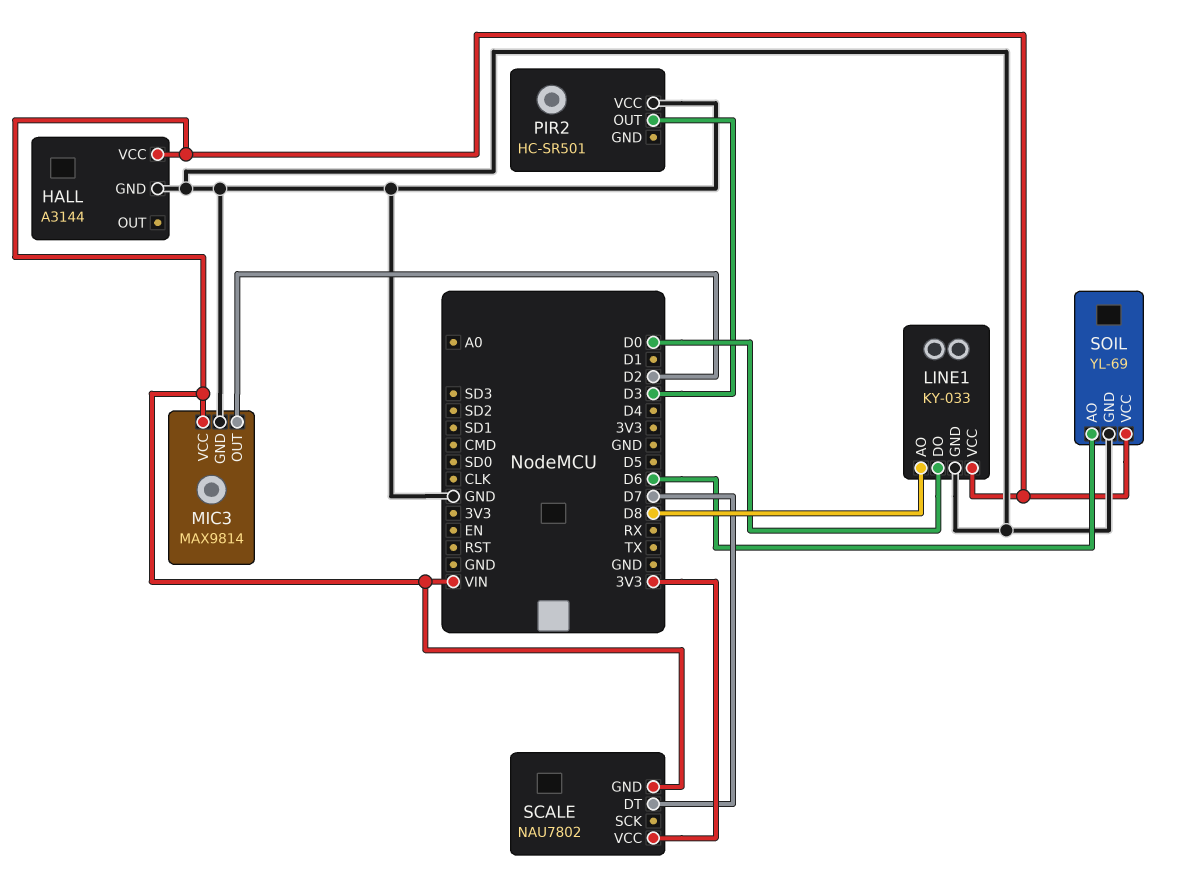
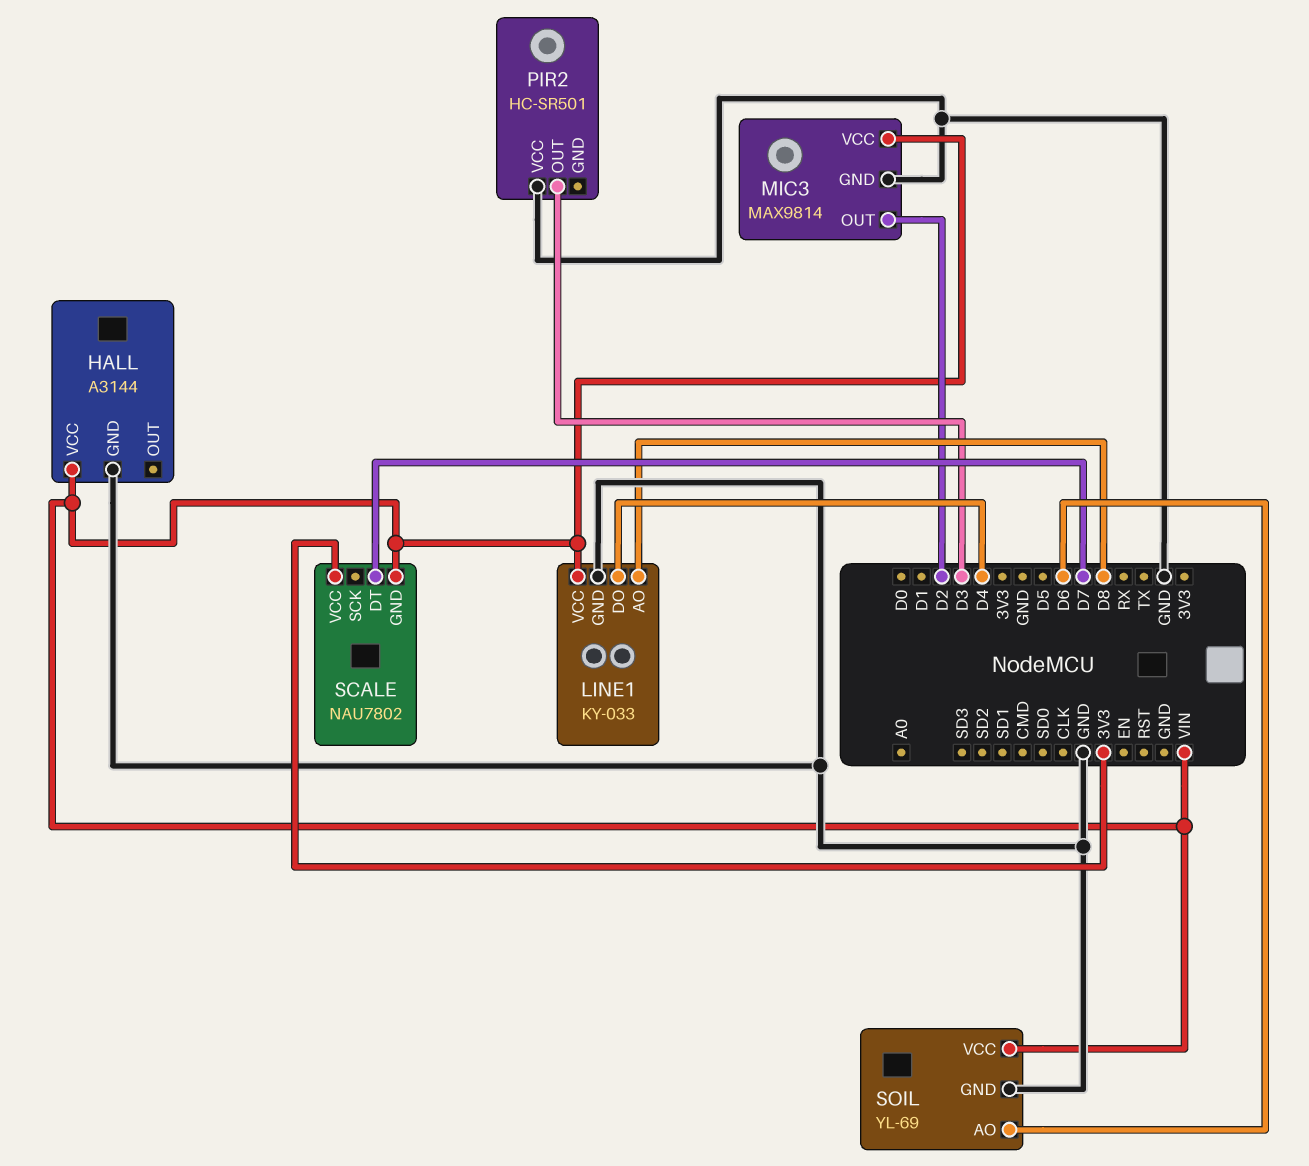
LINE1 pin DO: D0 -> D4

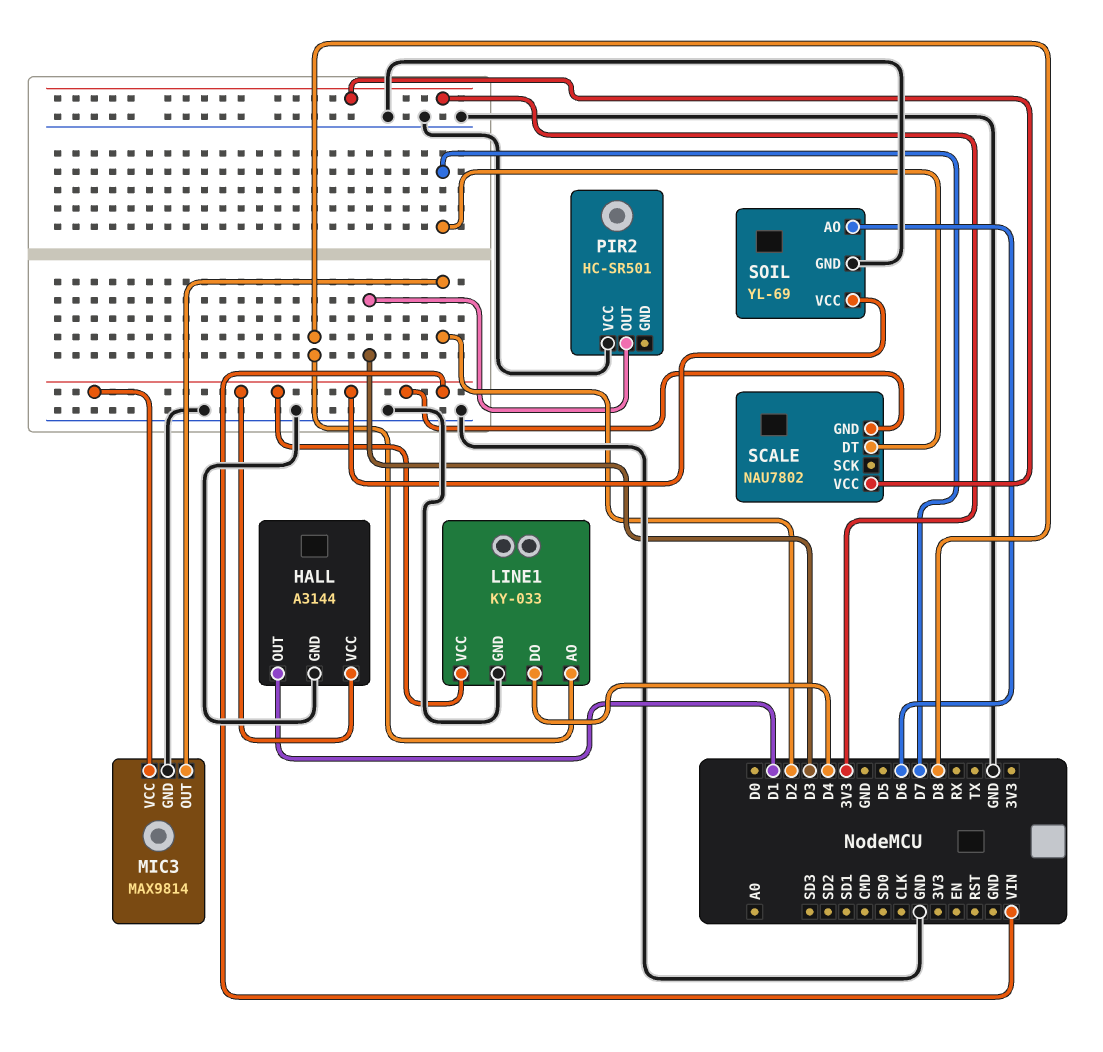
HALL pin OUT: none -> D1

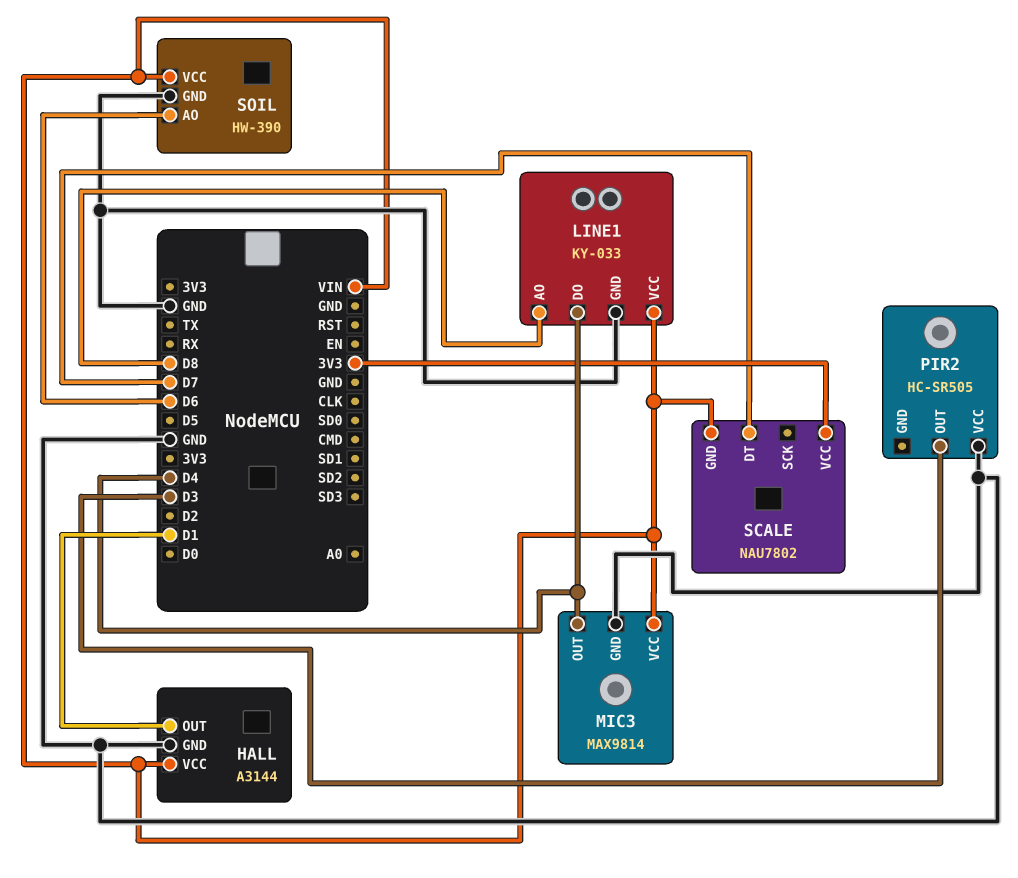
MIC3 pin OUT: D2 -> D4
PIR2: HC-SR501 -> HC-SR505
SOIL: YL-69 -> HW-390

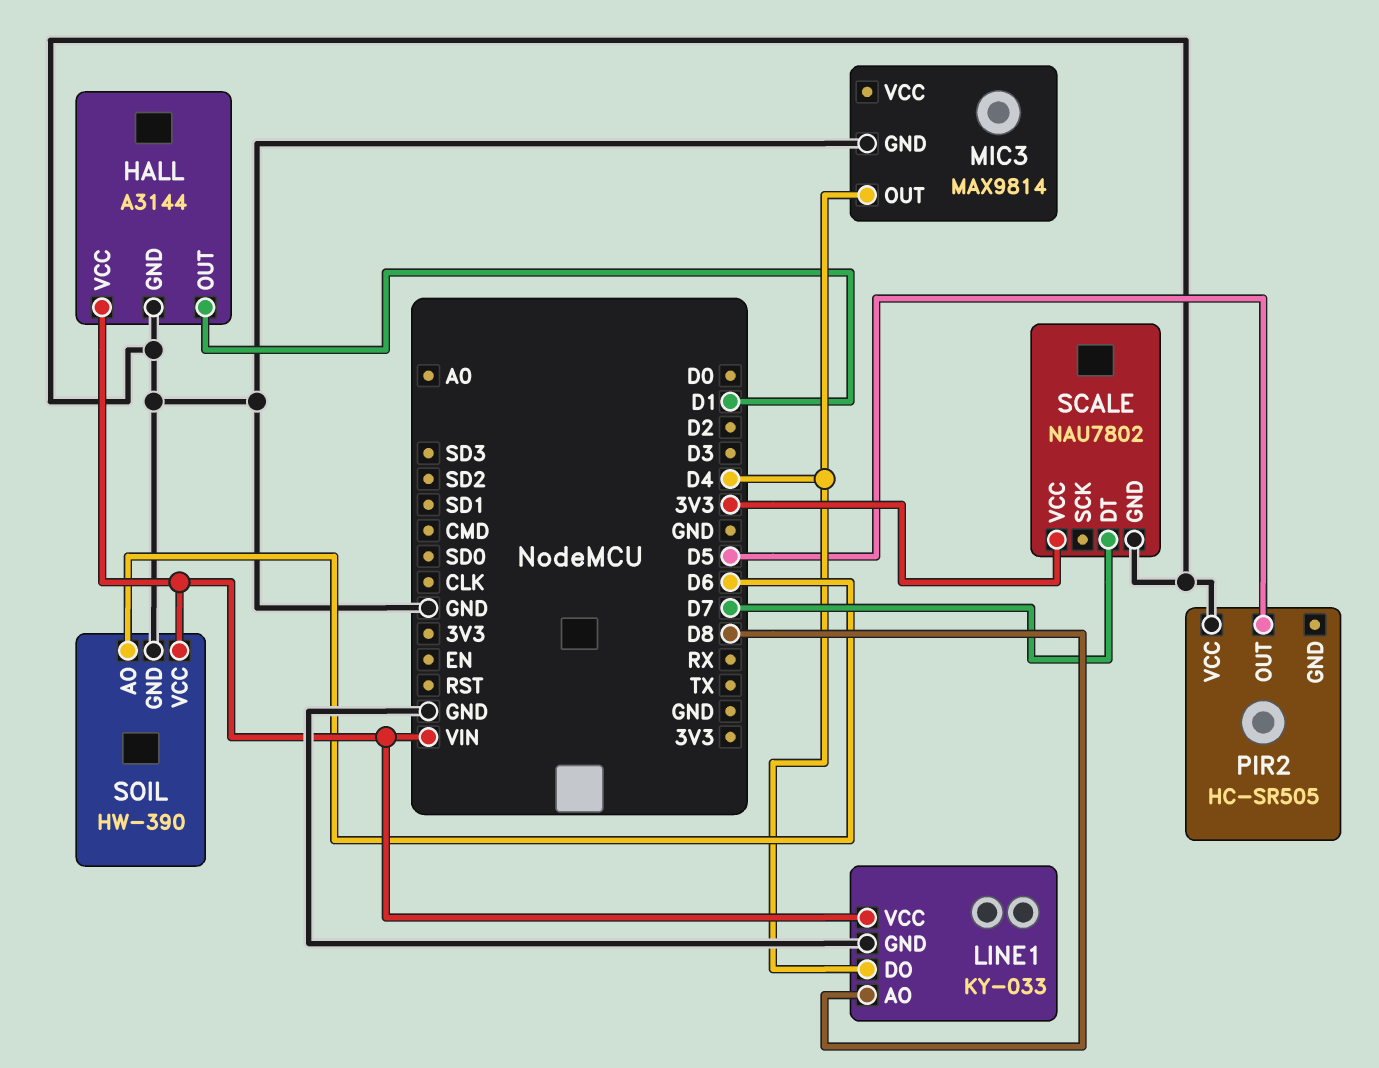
MIC3 pin VCC: VIN -> none
PIR2 pin OUT: D3 -> D5
SCALE pin GND: VIN -> GND

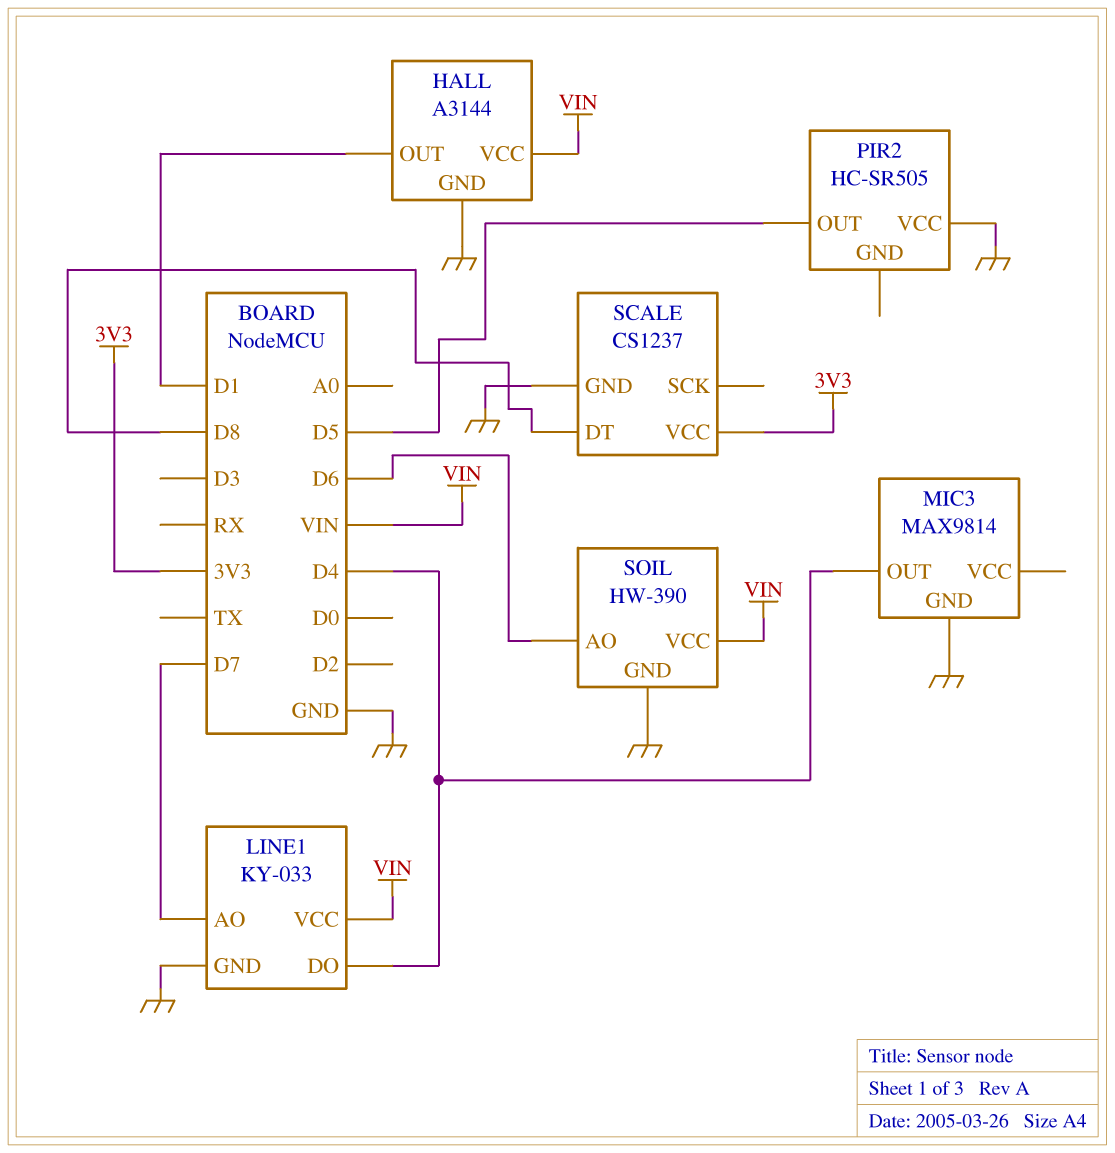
LINE1 pin AO: D8 -> D7
SCALE: NAU7802 -> CS1237
SCALE pin DT: D7 -> D8

